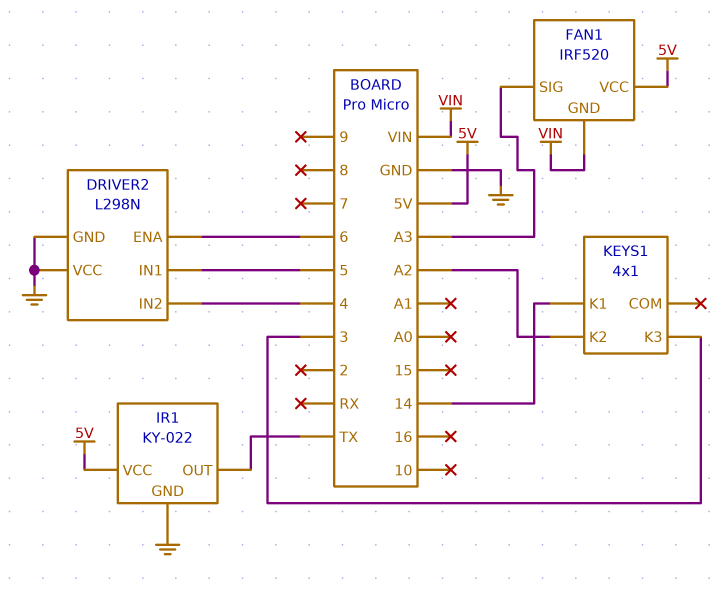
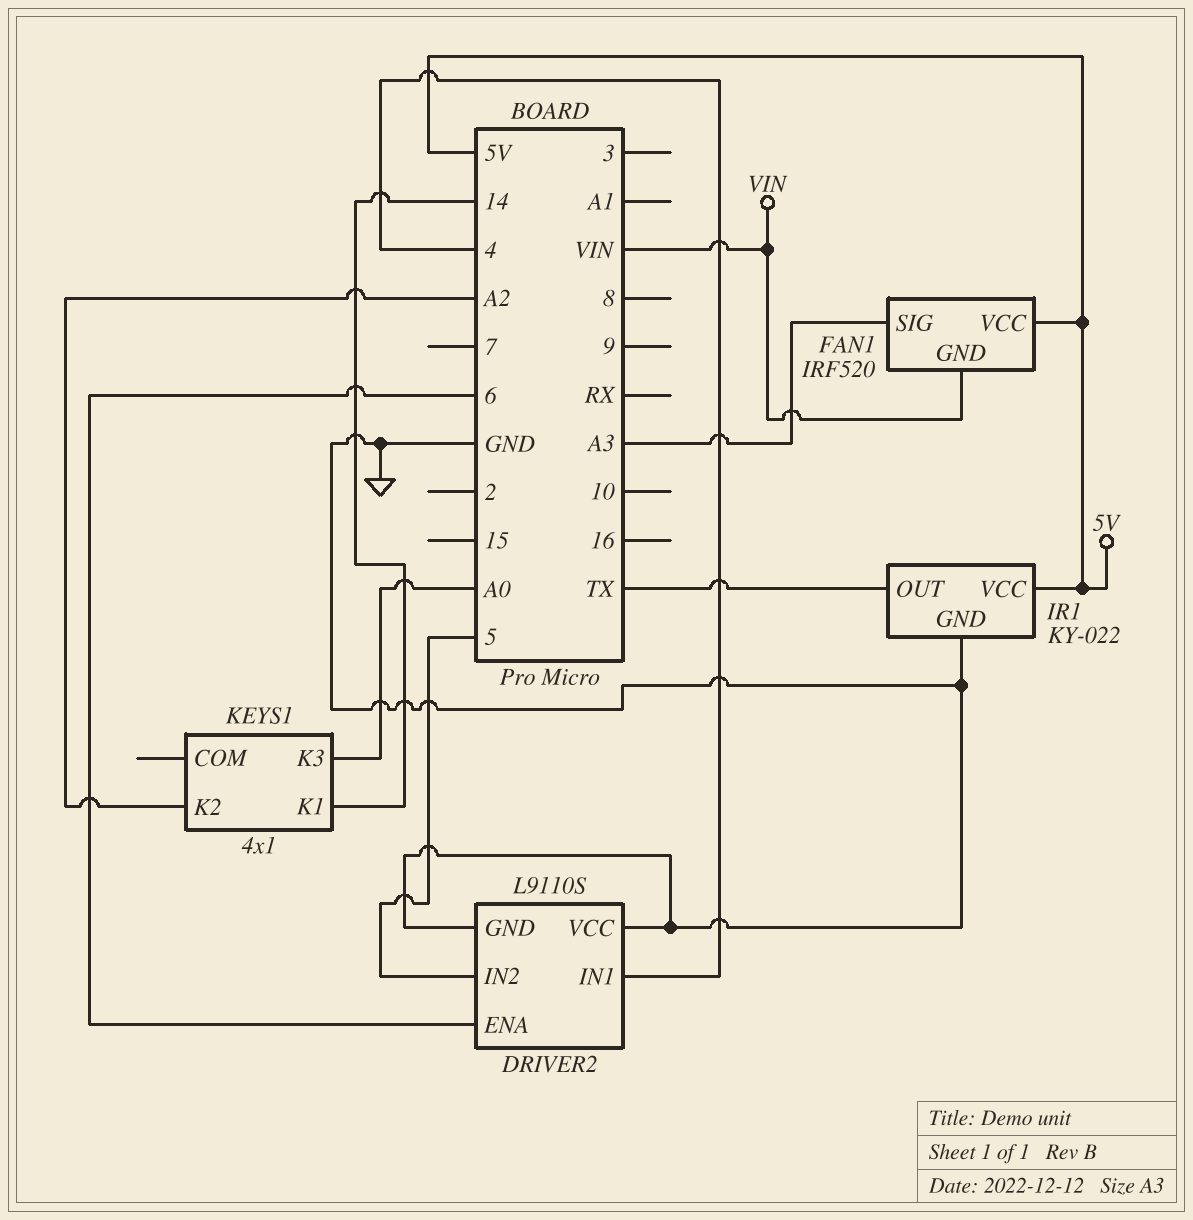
DRIVER2: L298N -> L9110S
DRIVER2 pin IN1: 5 -> 4
DRIVER2 pin IN2: 4 -> 5
KEYS1 pin K3: 3 -> A0

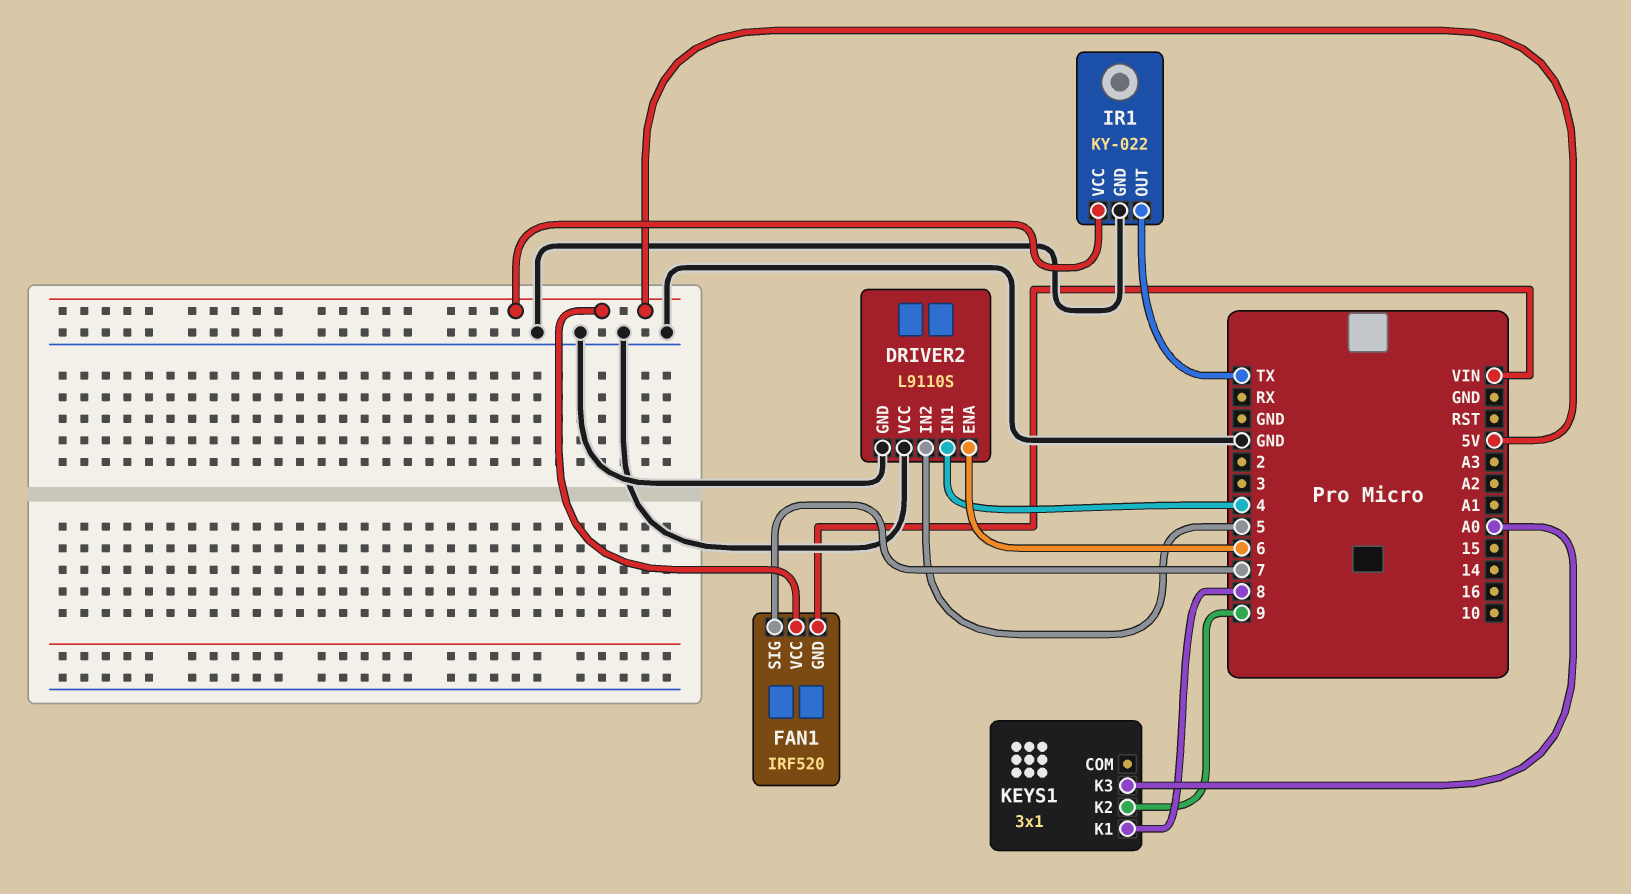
FAN1 pin SIG: A3 -> 7
KEYS1: 4x1 -> 3x1
KEYS1 pin K1: 14 -> 8
KEYS1 pin K2: A2 -> 9

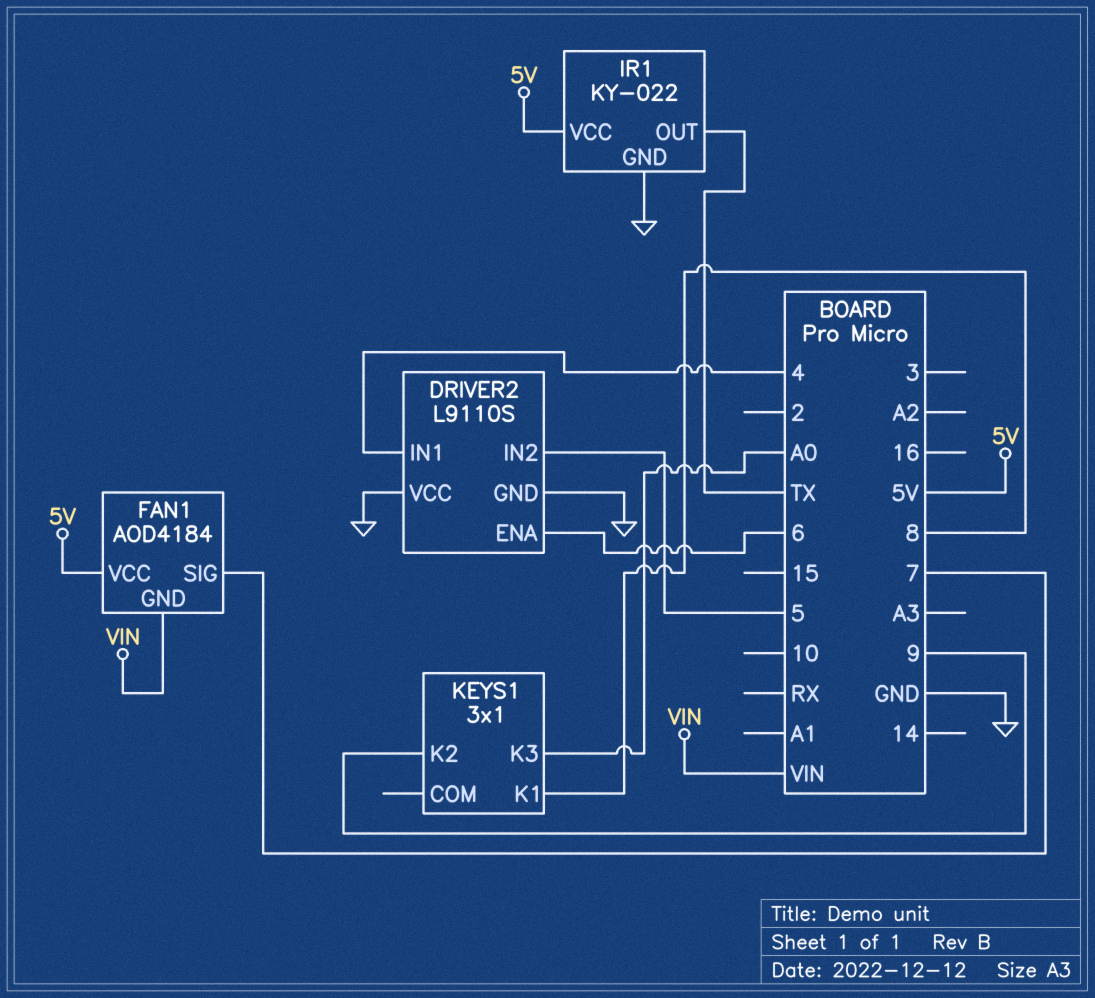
FAN1: IRF520 -> AOD4184

